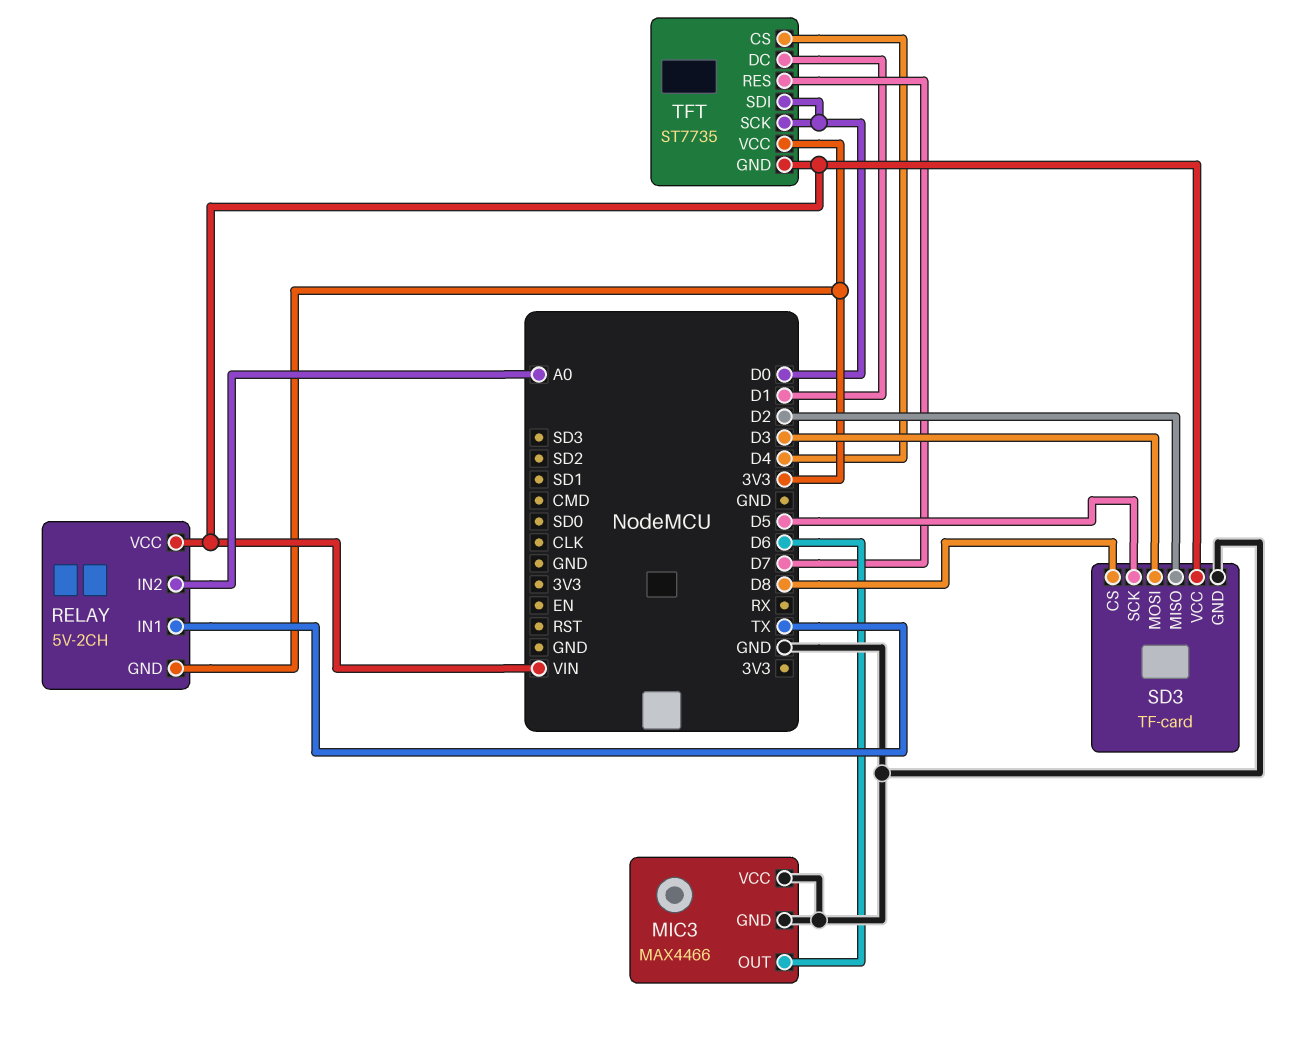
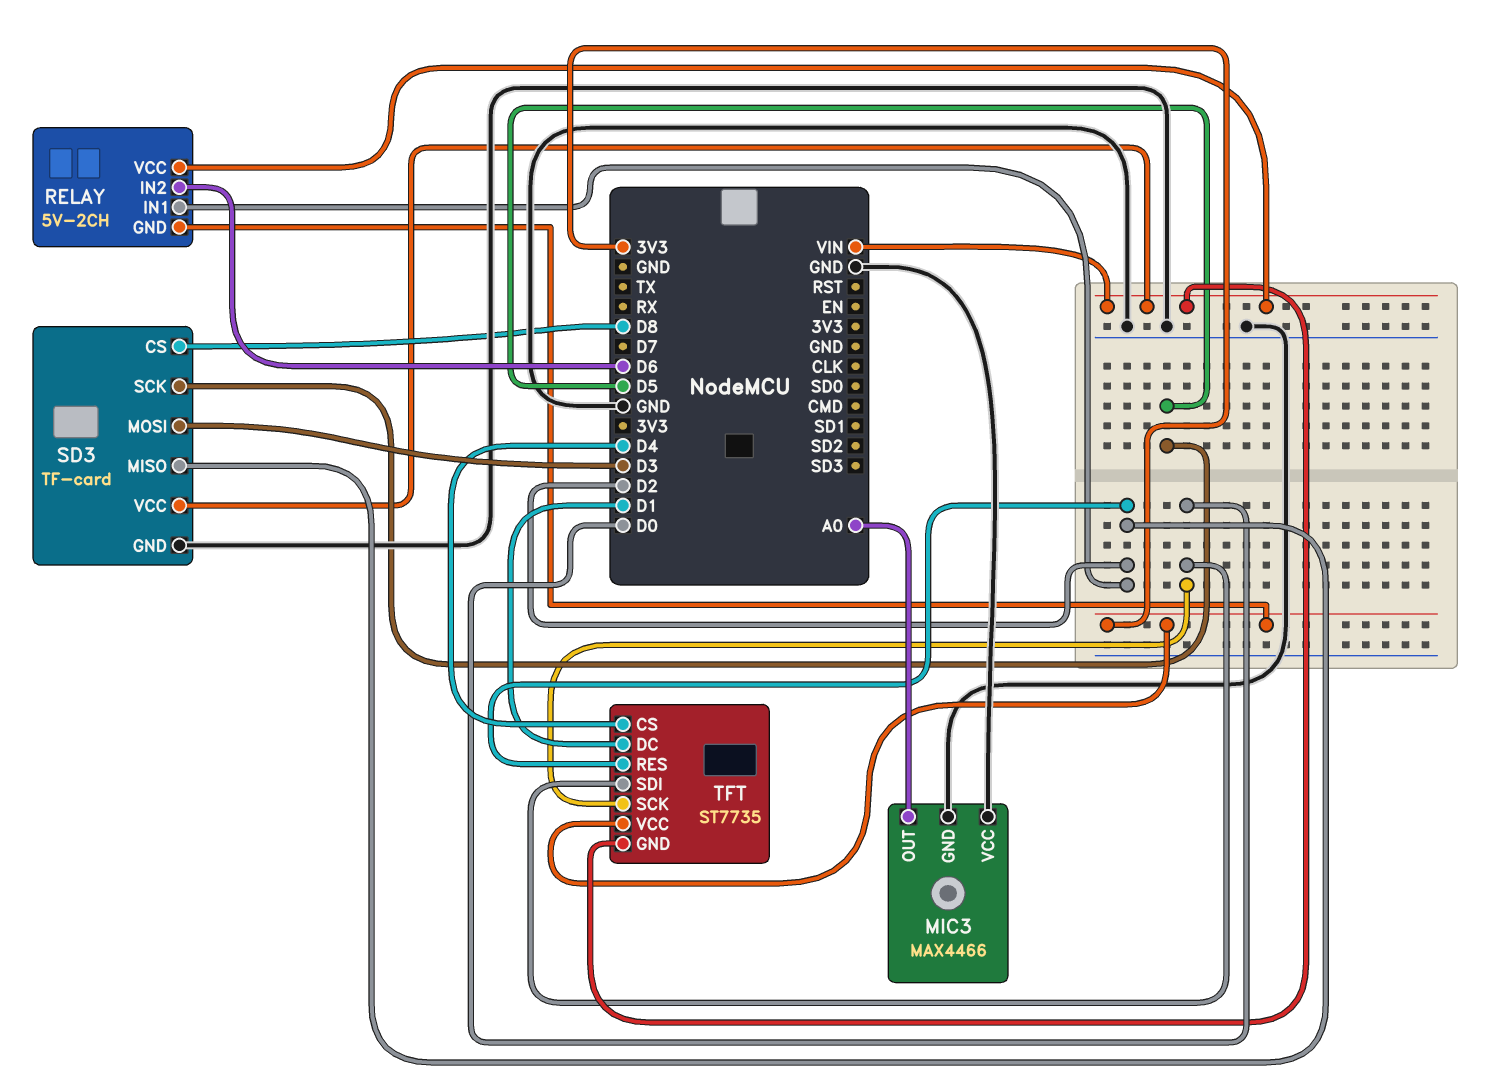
MIC3 pin OUT: D6 -> A0
RELAY pin IN1: TX -> D2
RELAY pin IN2: A0 -> D6
TFT pin RES: D7 -> D2

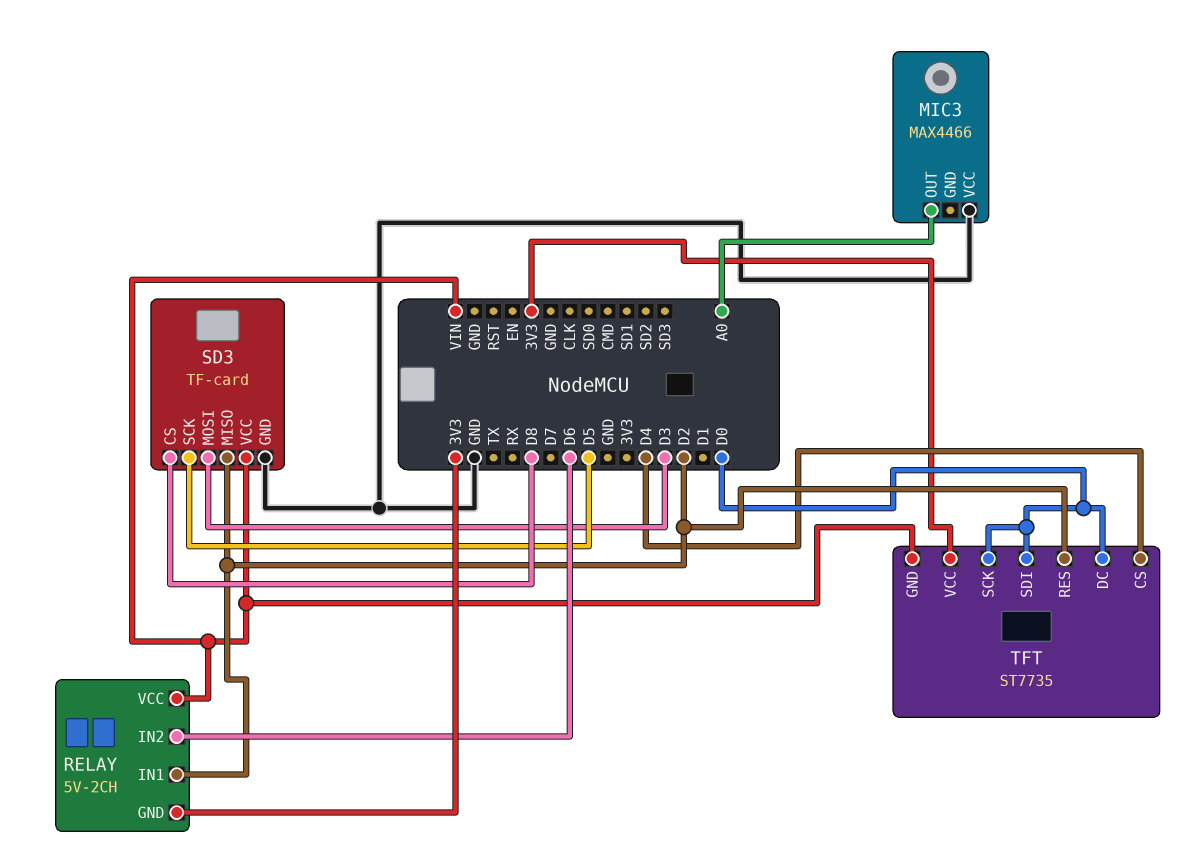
MIC3 pin GND: GND -> none
TFT pin DC: D1 -> D0

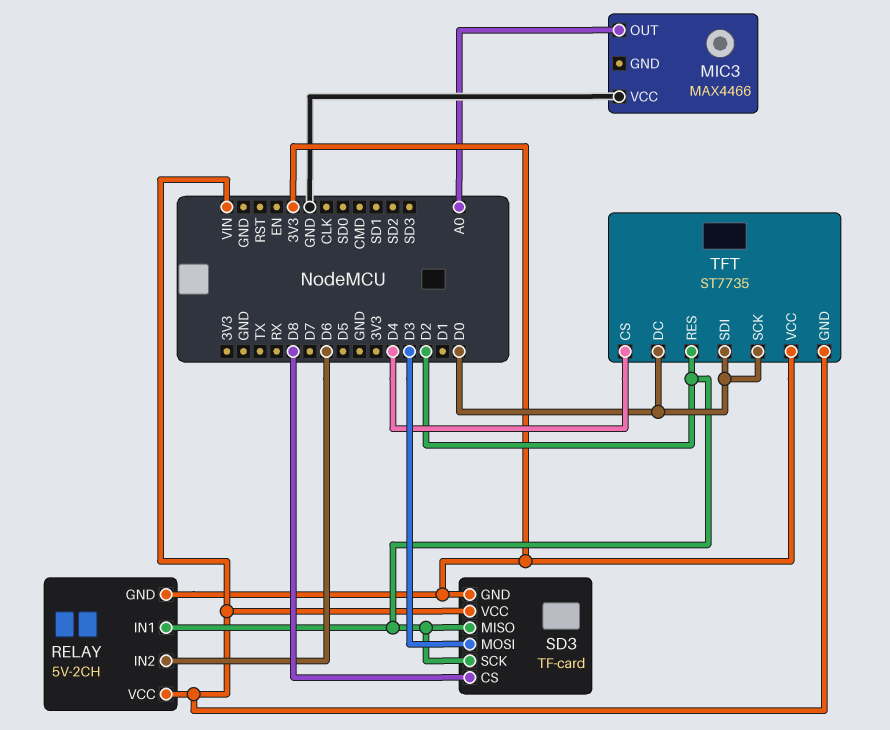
SD3 pin GND: GND -> 3V3
SD3 pin SCK: D5 -> D2

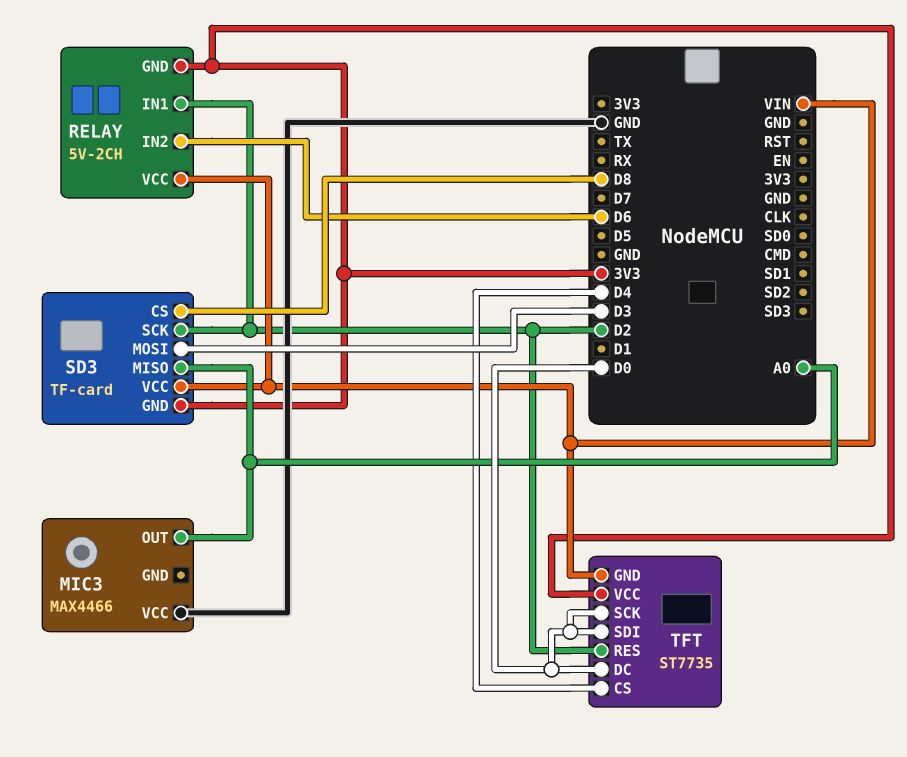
SD3 pin MISO: D2 -> A0

